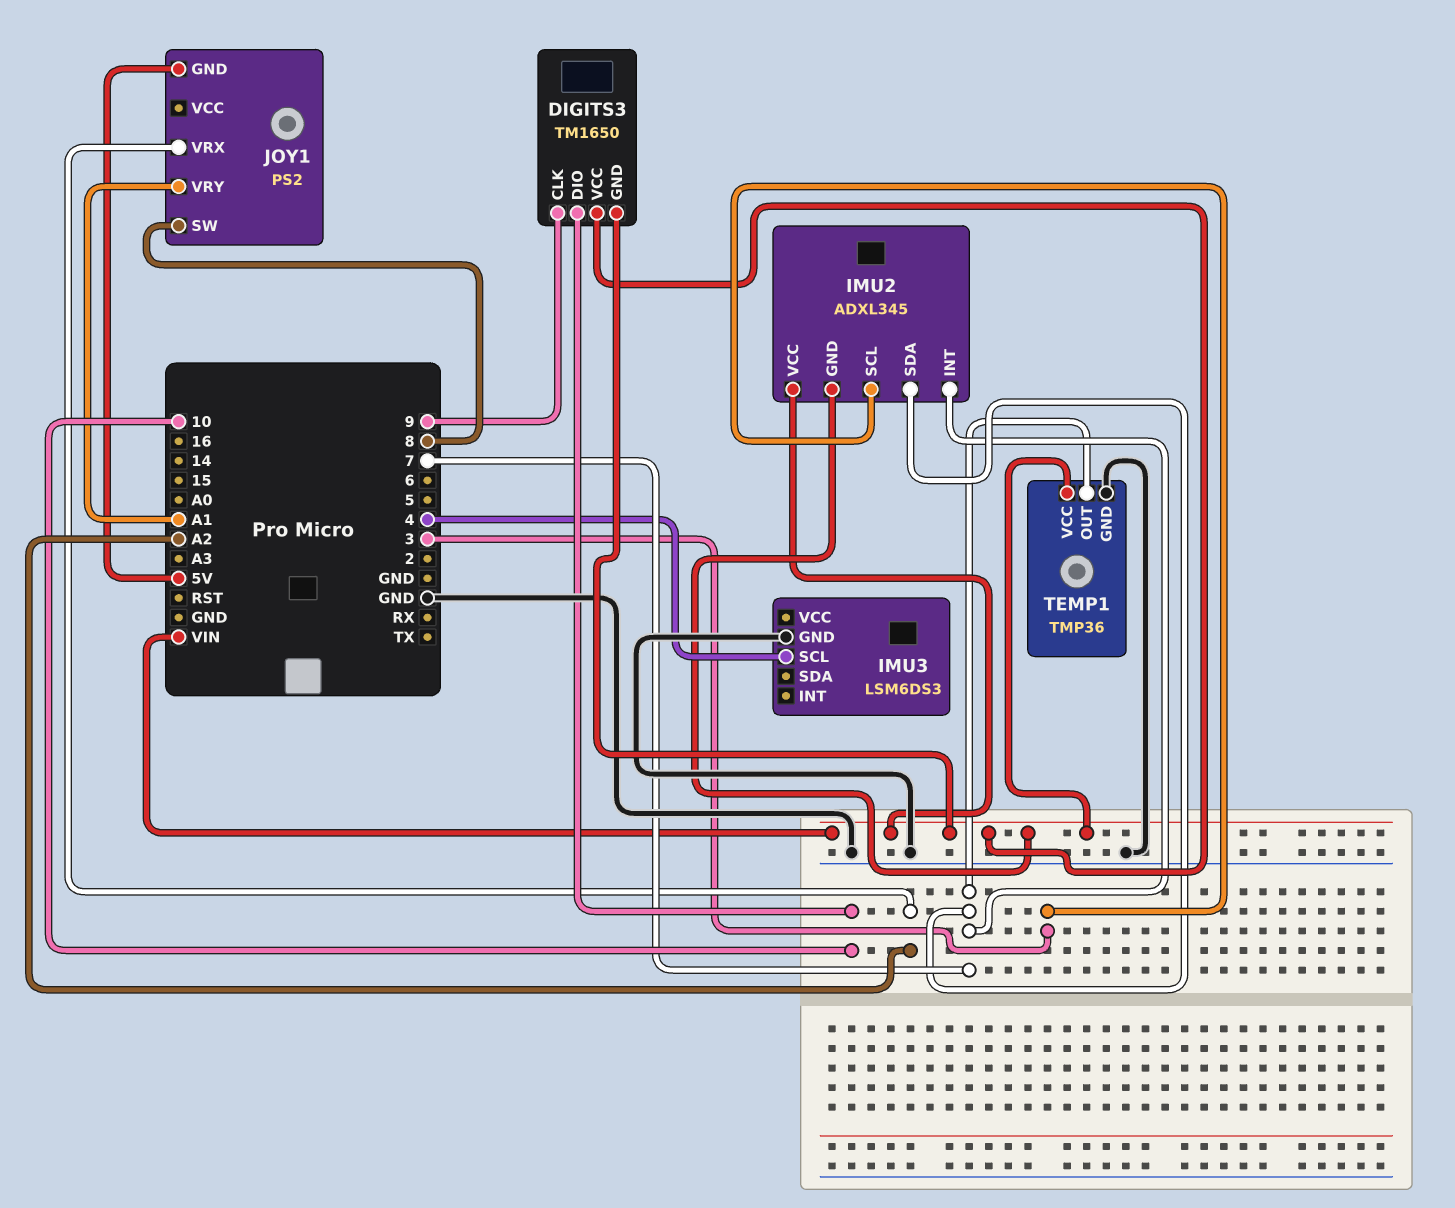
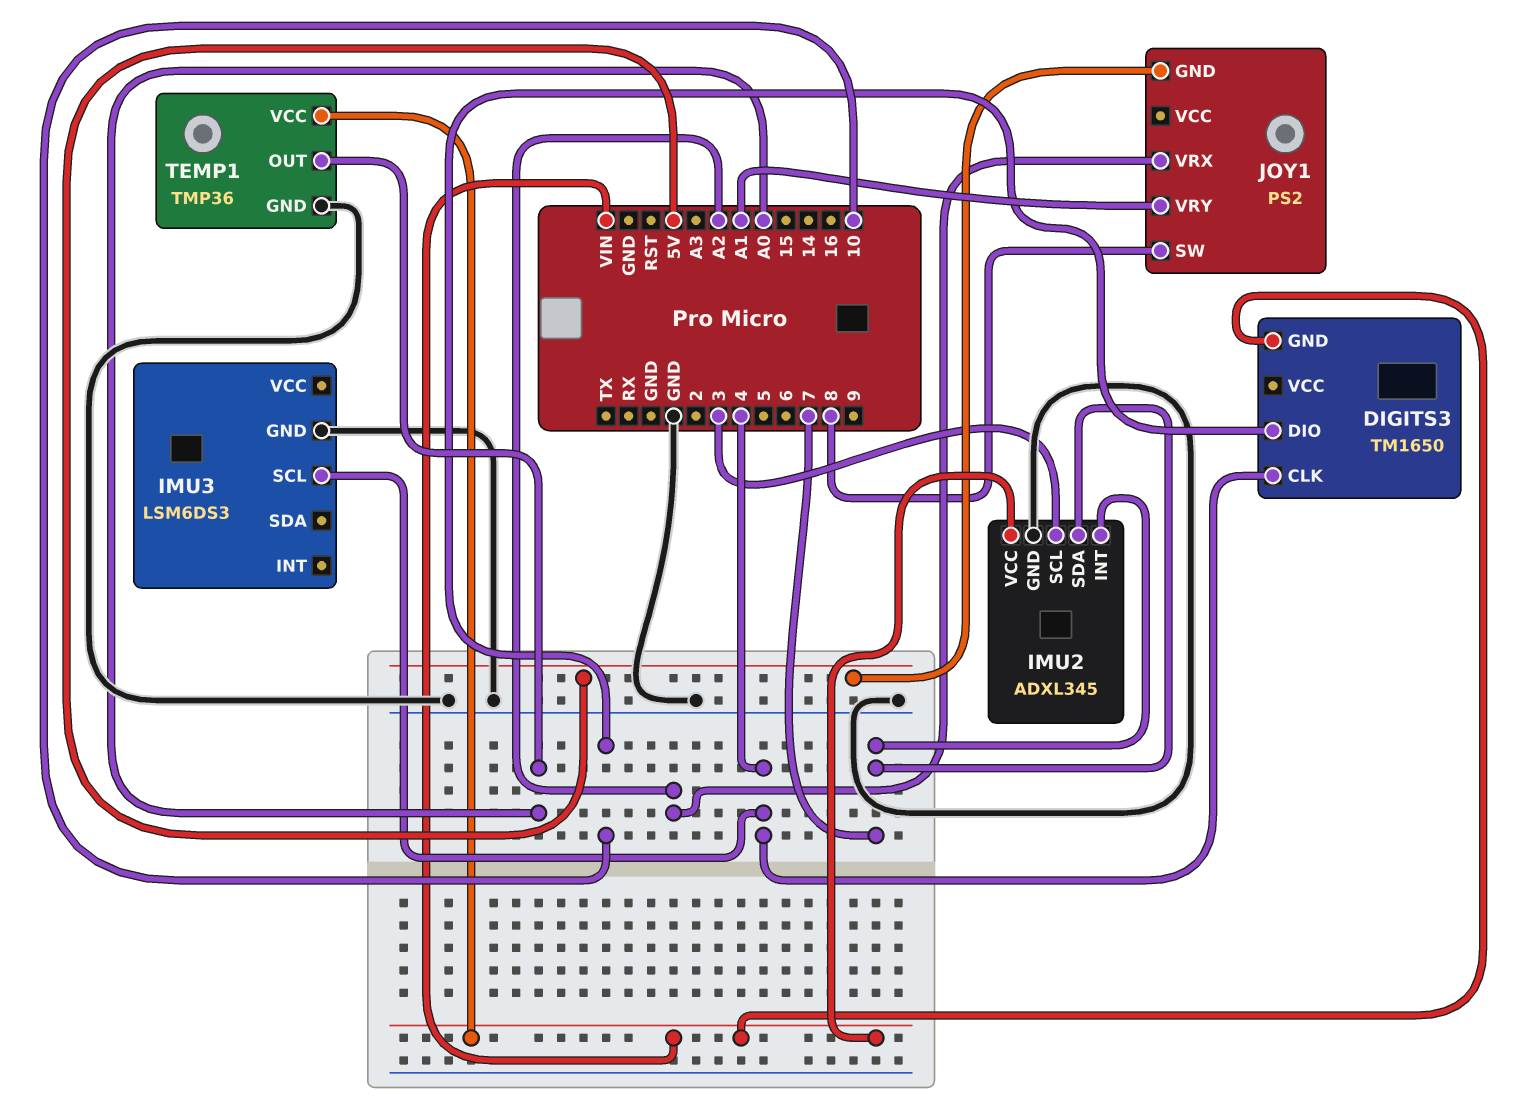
DIGITS3 pin CLK: 9 -> 4
DIGITS3 pin VCC: VIN -> none
IMU2 pin GND: VIN -> GND
TEMP1 pin OUT: 7 -> A0

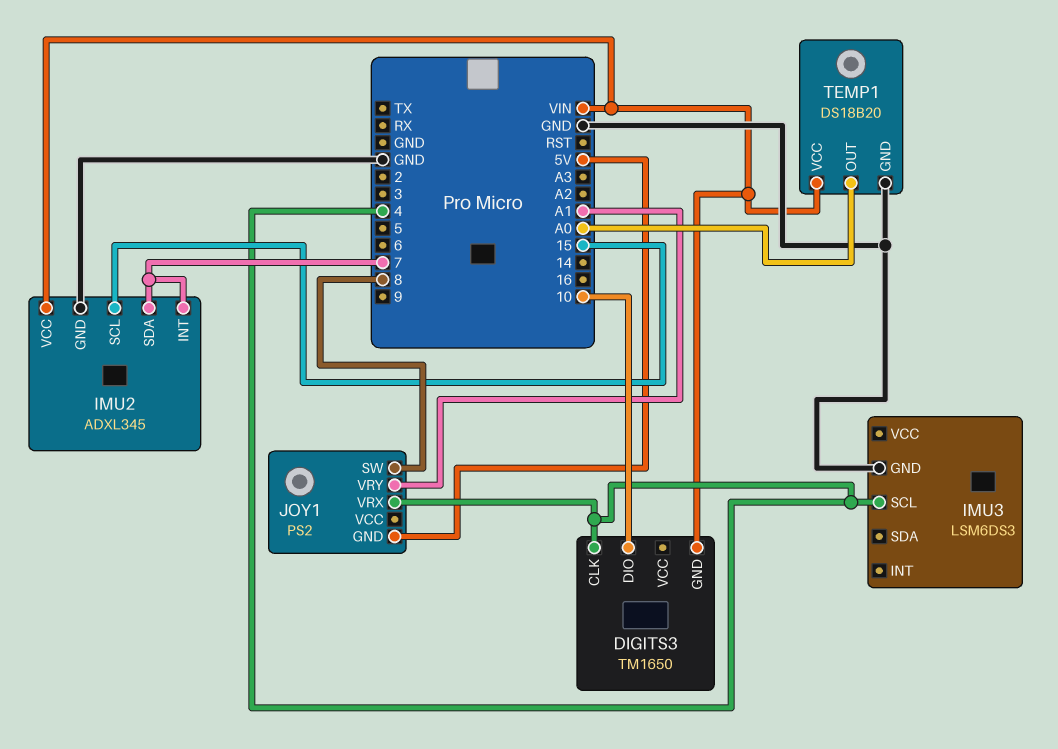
IMU2 pin SCL: 3 -> 15
JOY1 pin VRX: A2 -> 4
TEMP1: TMP36 -> DS18B20

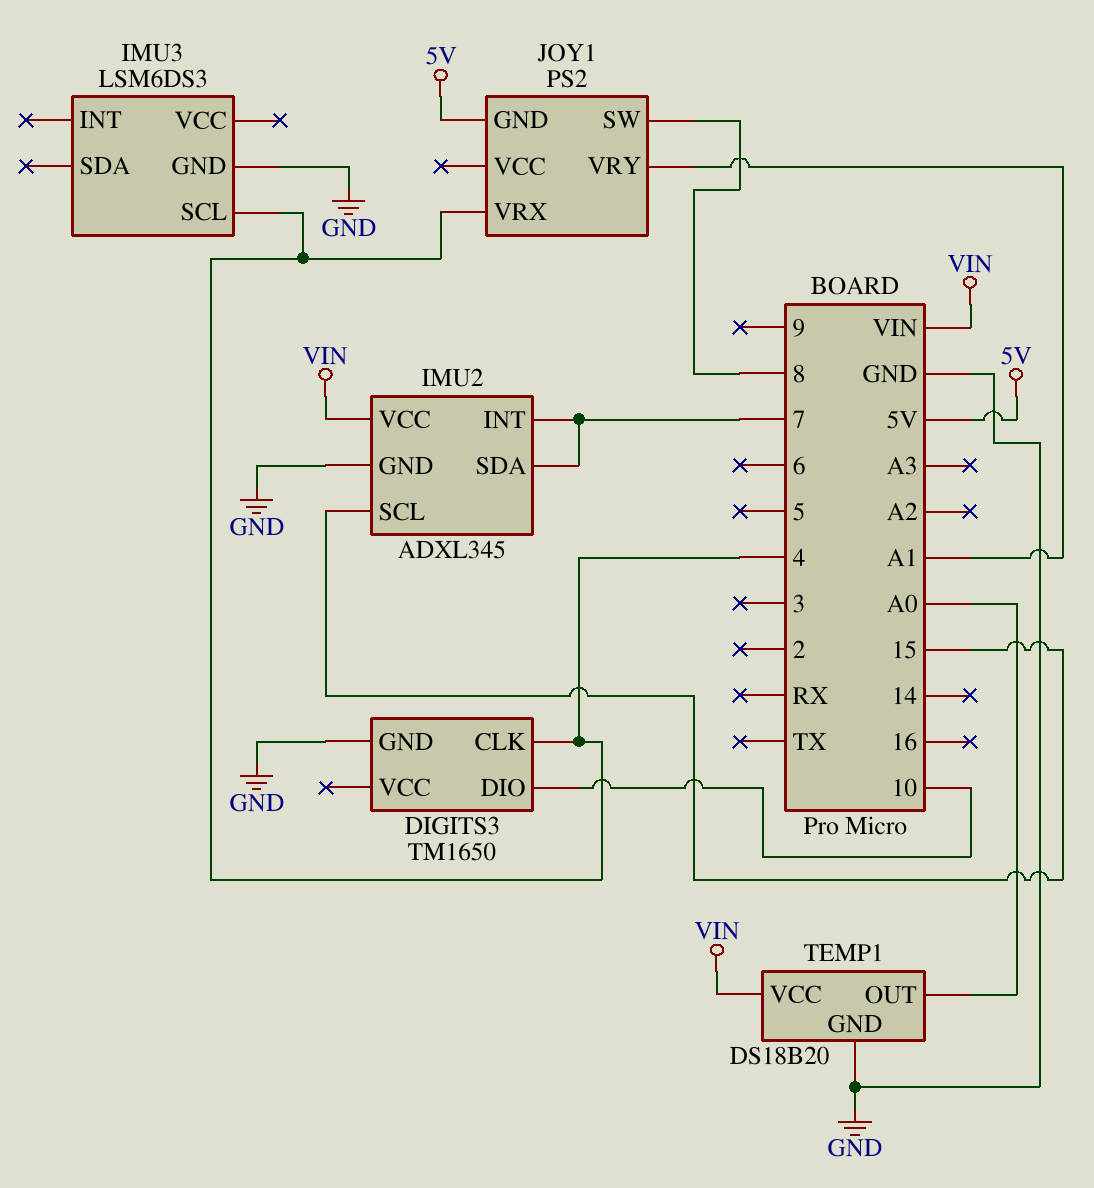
DIGITS3 pin GND: VIN -> GND

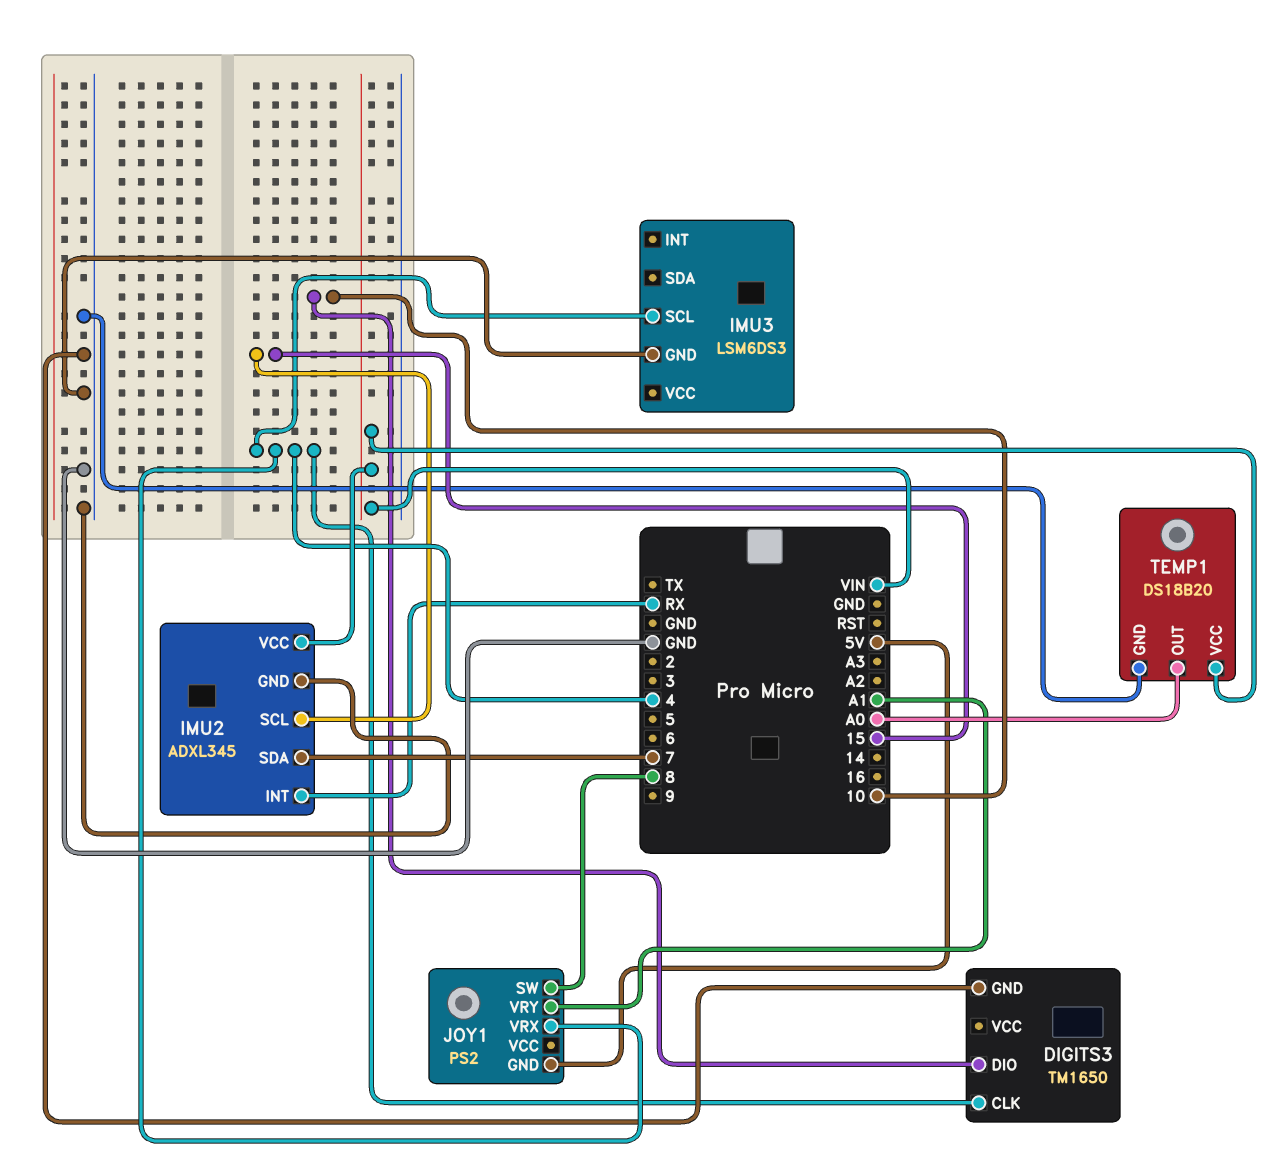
IMU2 pin INT: 7 -> RX

